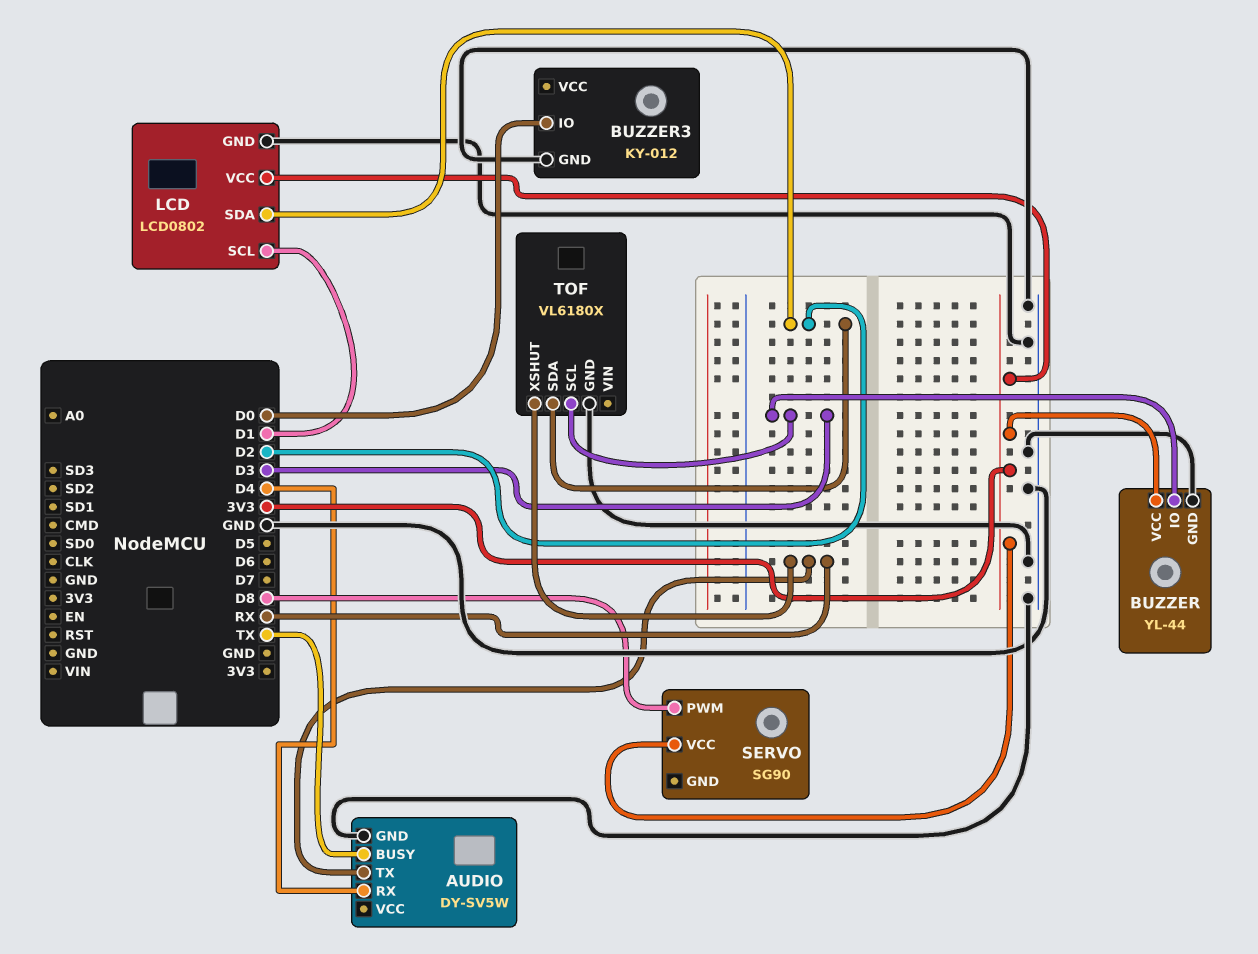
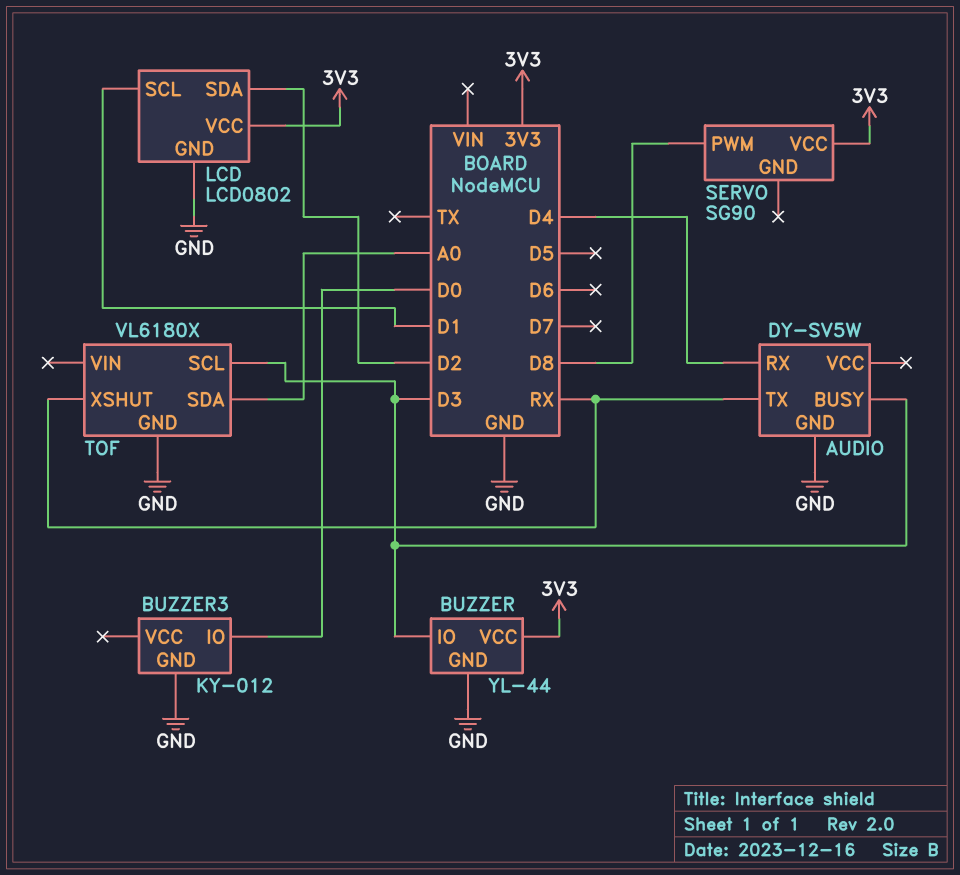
AUDIO pin BUSY: TX -> D3
TOF pin SDA: D2 -> A0

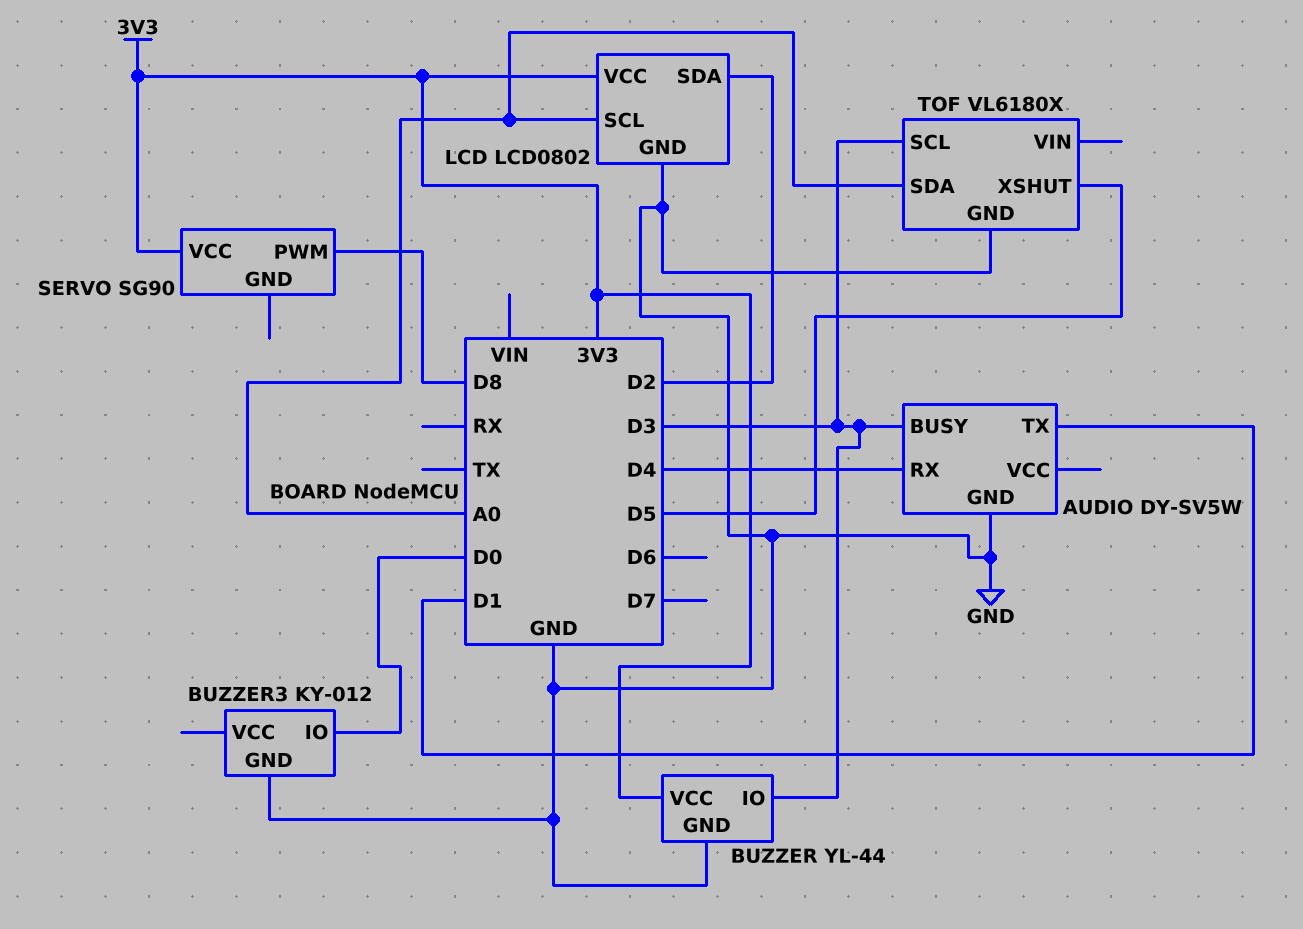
AUDIO pin TX: RX -> D1
LCD pin SCL: D1 -> A0
TOF pin XSHUT: RX -> D5

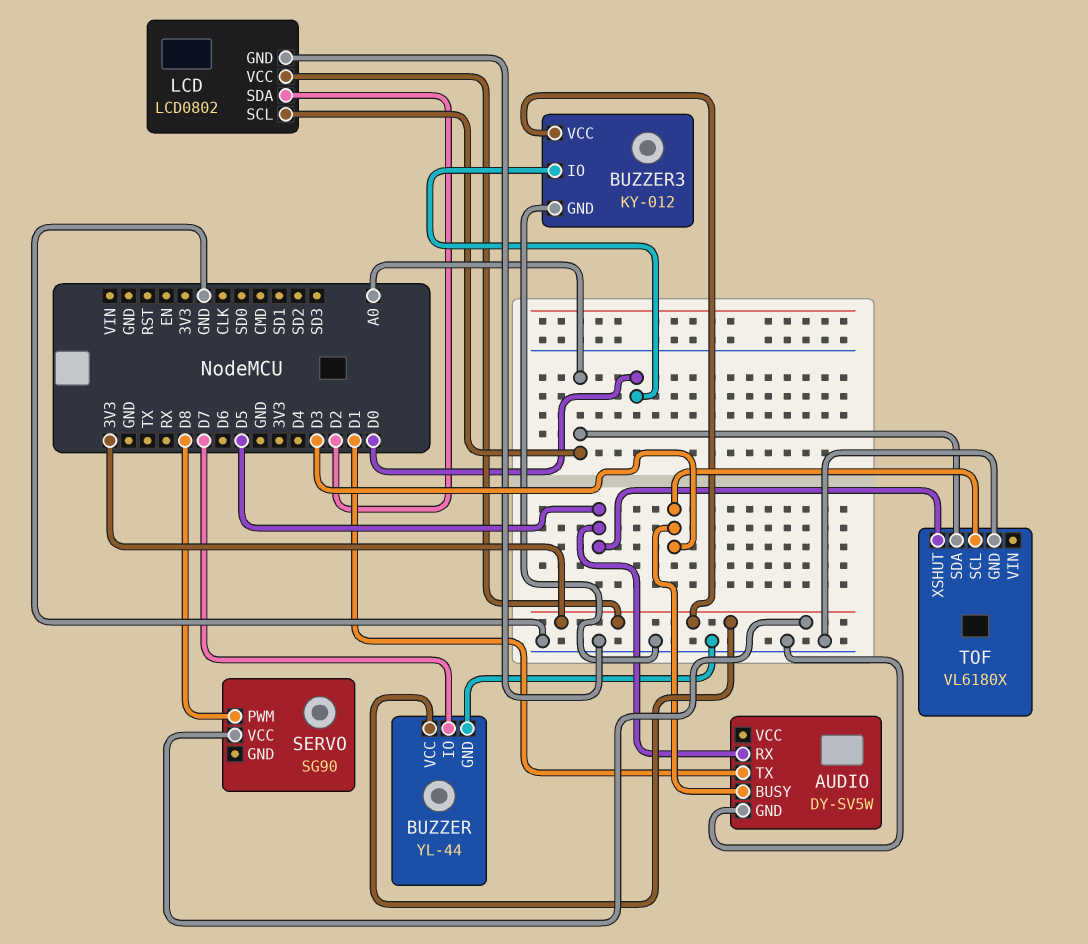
AUDIO pin RX: D4 -> D5
BUZZER pin IO: D3 -> D7
BUZZER3 pin VCC: none -> 3V3

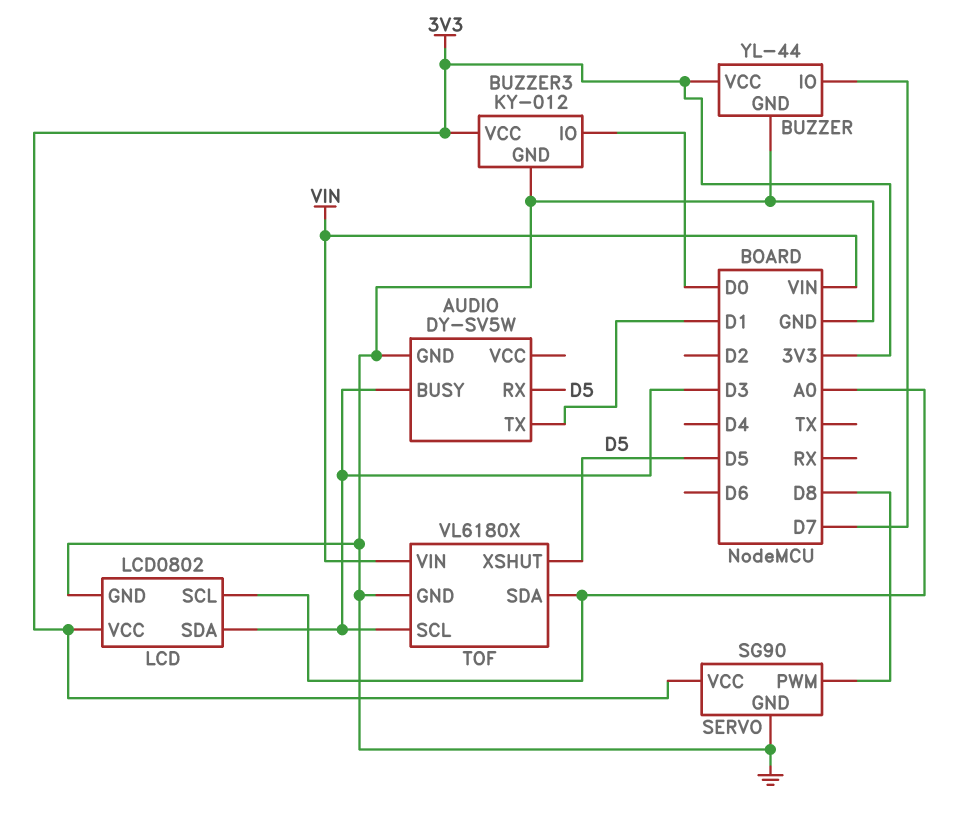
LCD pin SDA: D2 -> D3
SERVO pin GND: none -> GND
TOF pin VIN: none -> VIN

